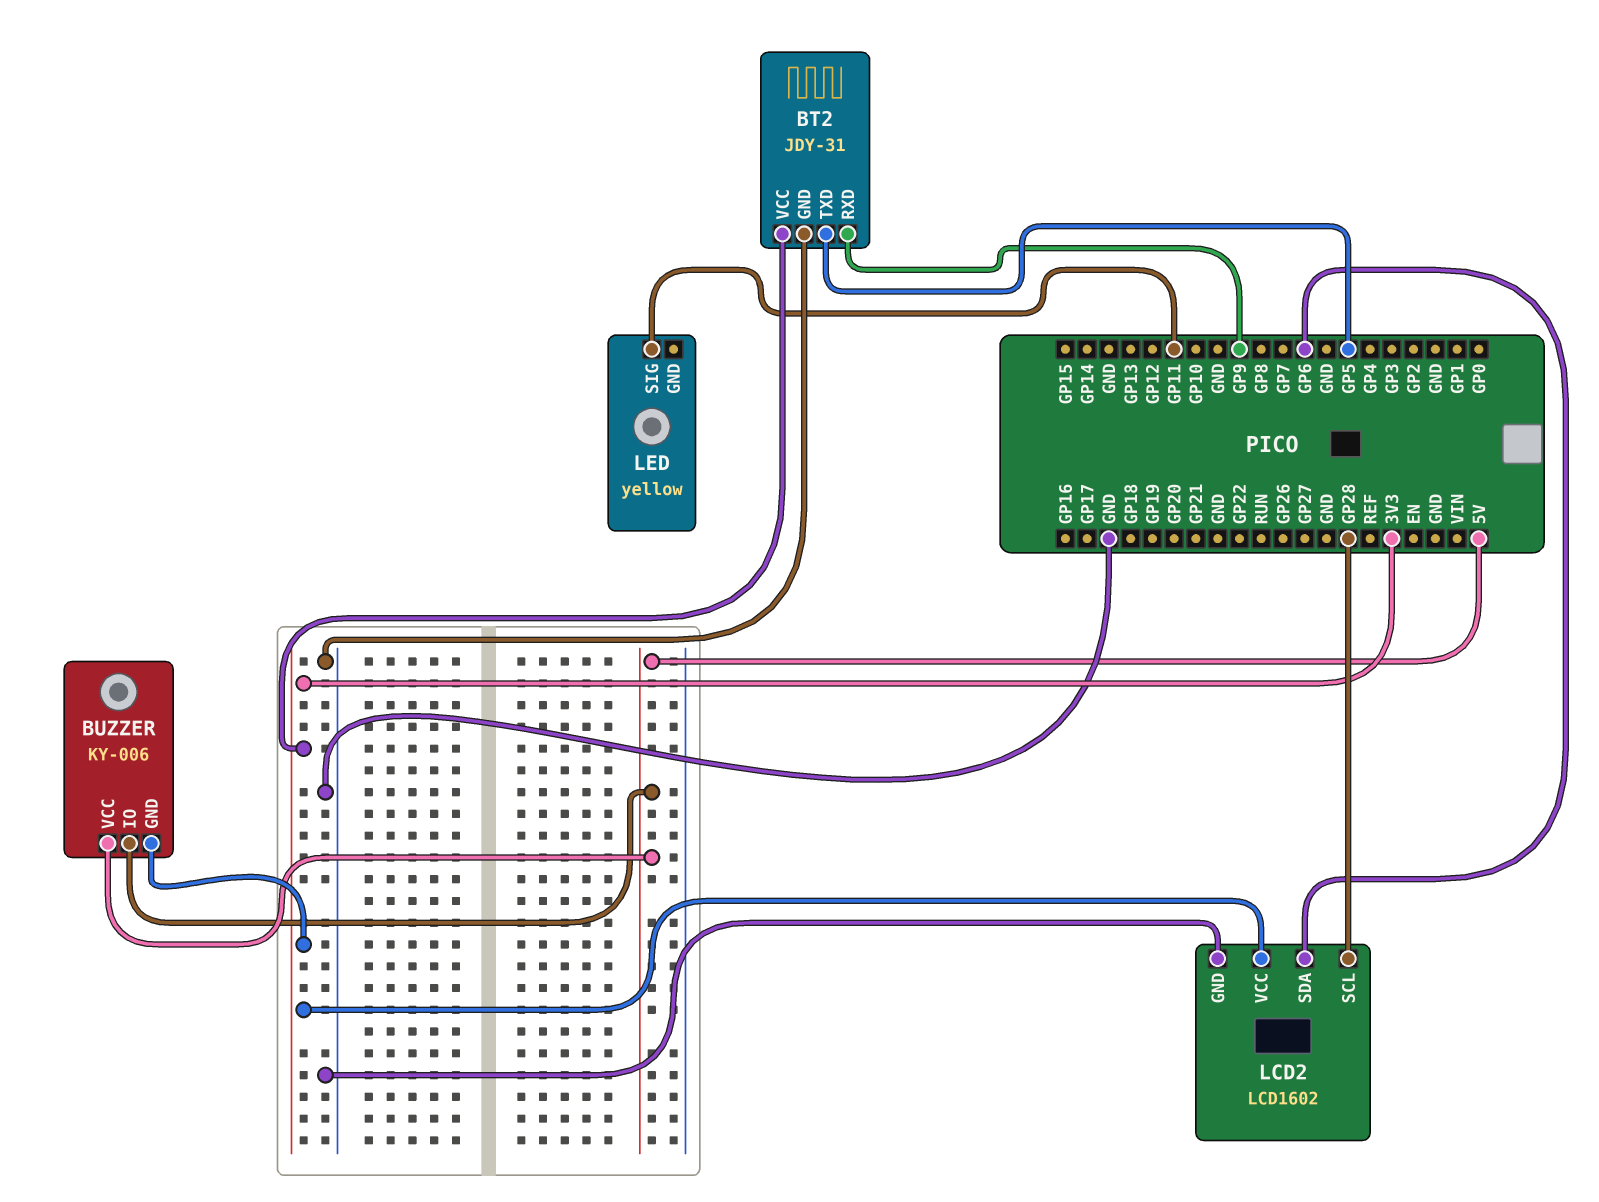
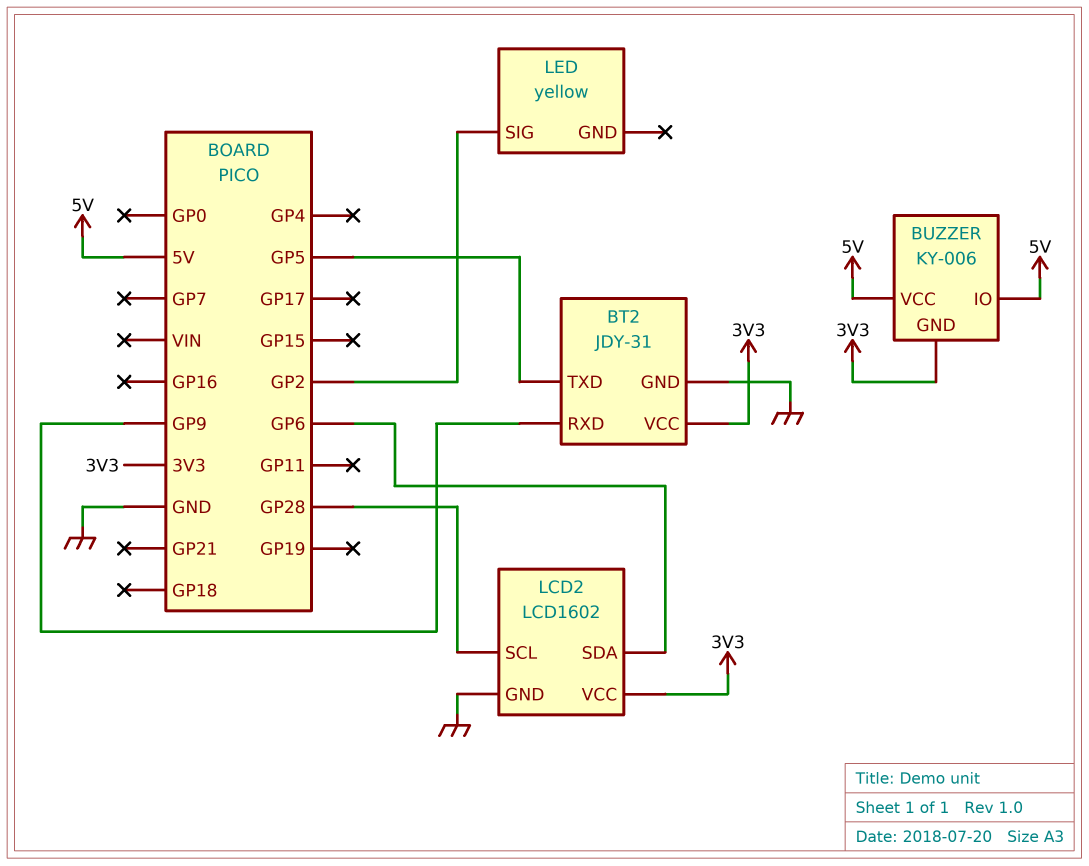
LED pin SIG: GP11 -> GP2

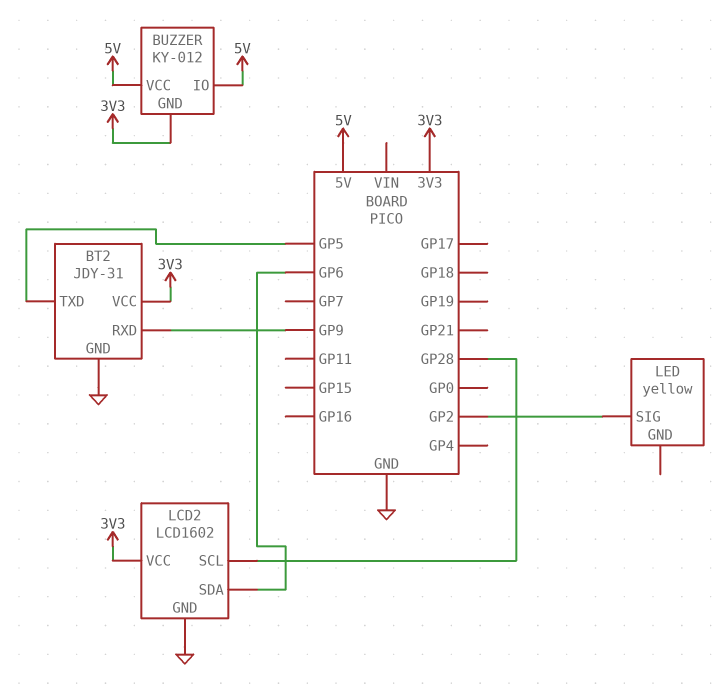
BUZZER: KY-006 -> KY-012

